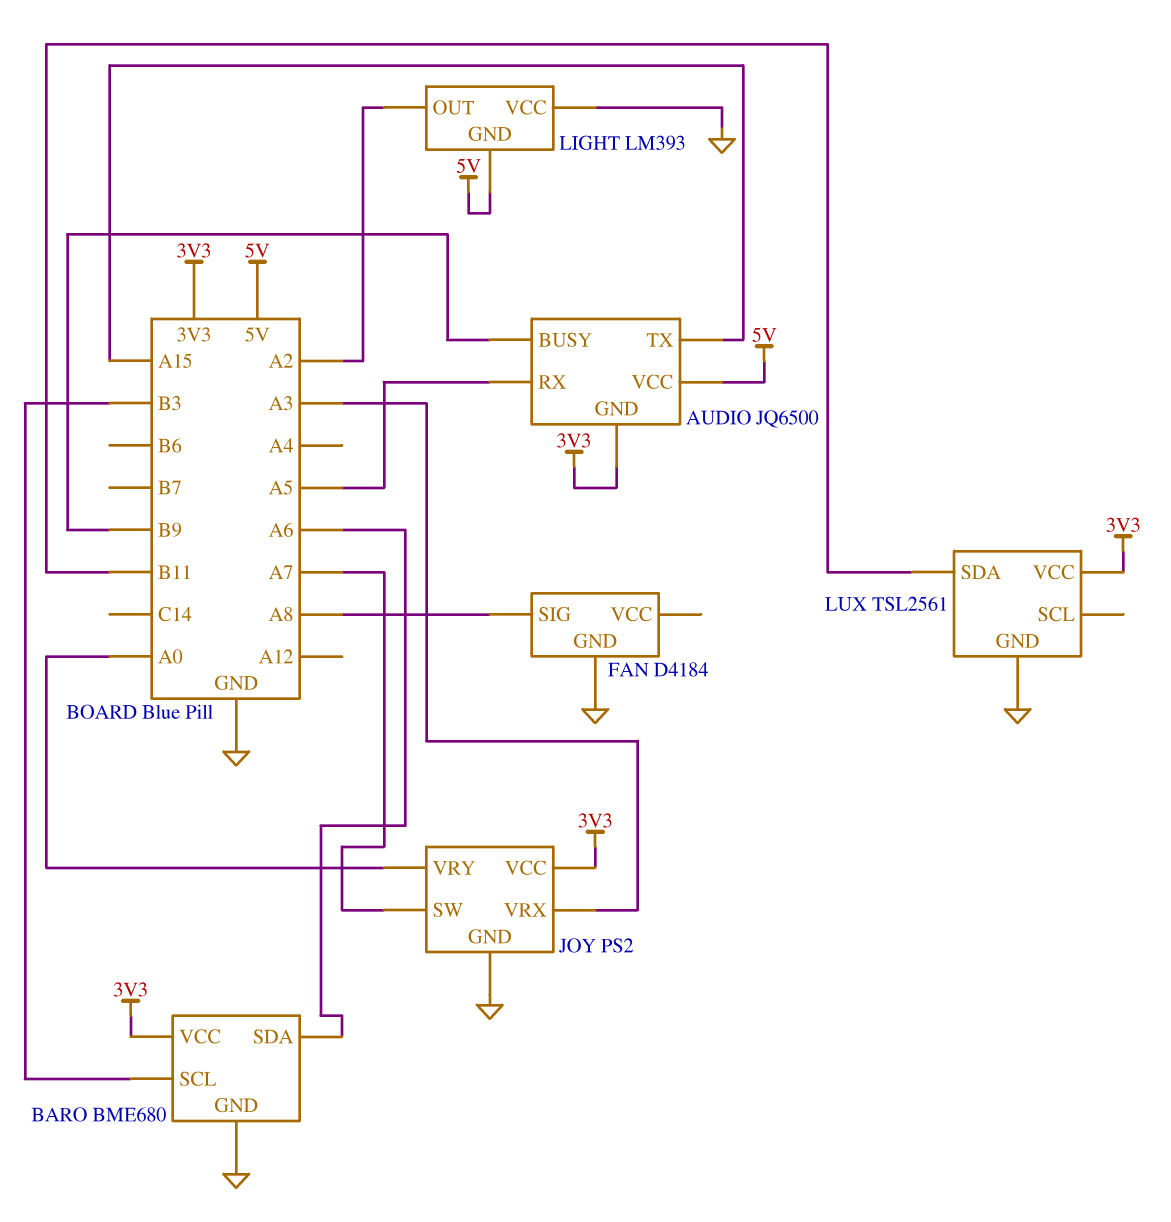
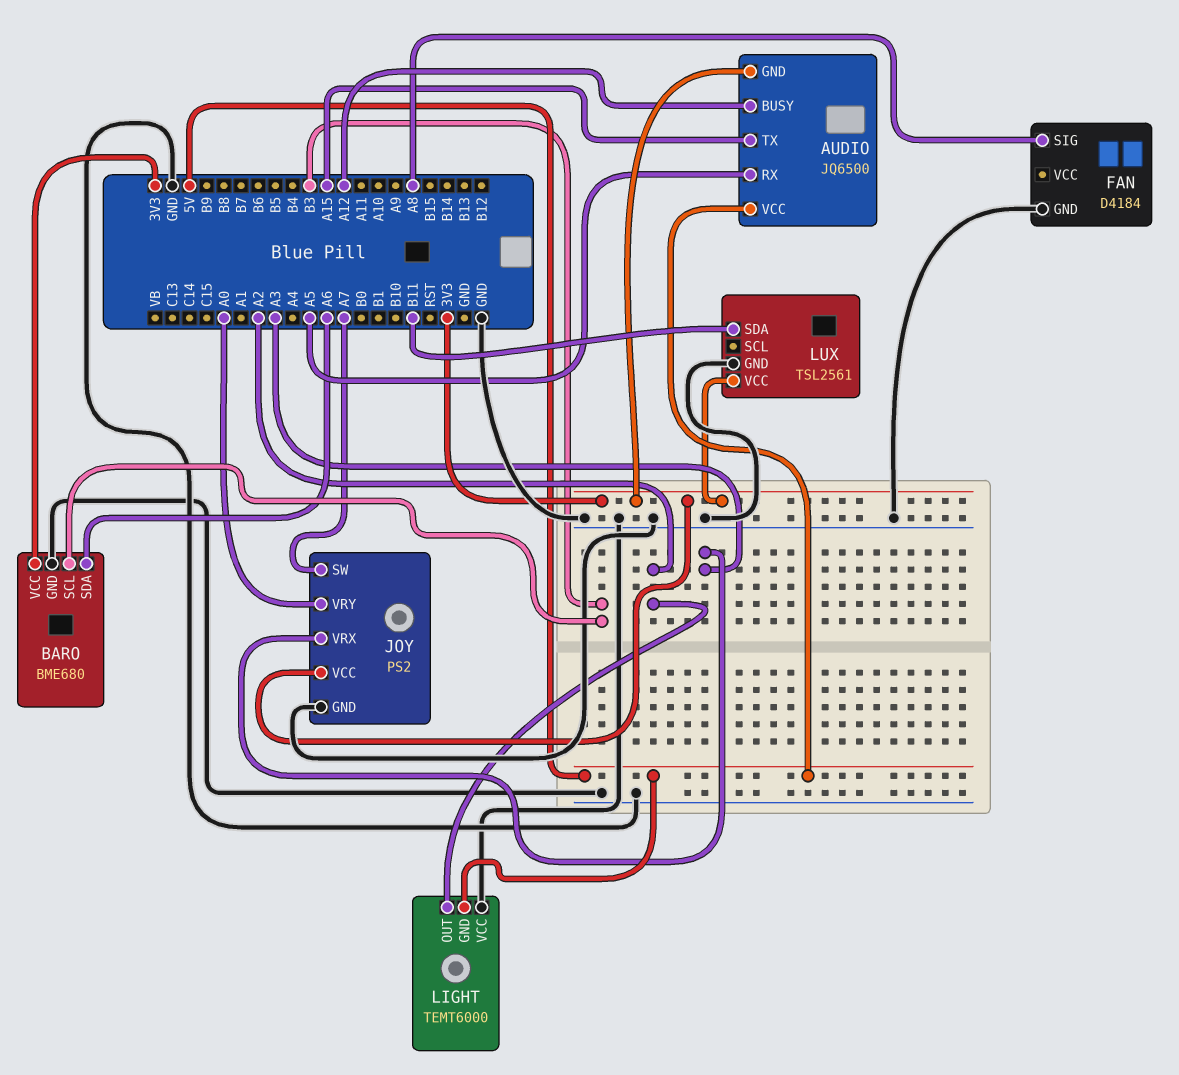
AUDIO pin BUSY: B9 -> A12
LIGHT: LM393 -> TEMT6000

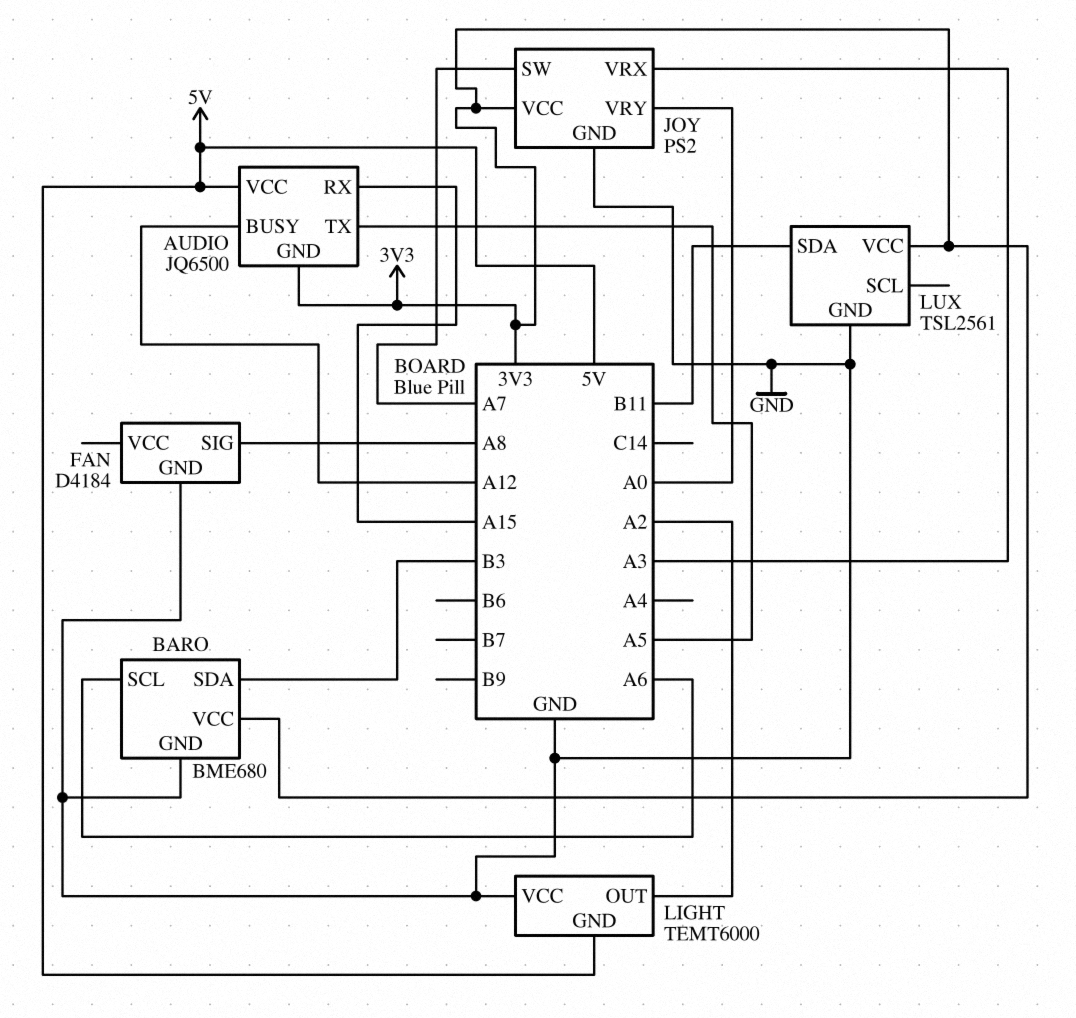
AUDIO pin RX: A5 -> A15
AUDIO pin TX: A15 -> A5
BARO pin SCL: B3 -> A6
BARO pin SDA: A6 -> B3

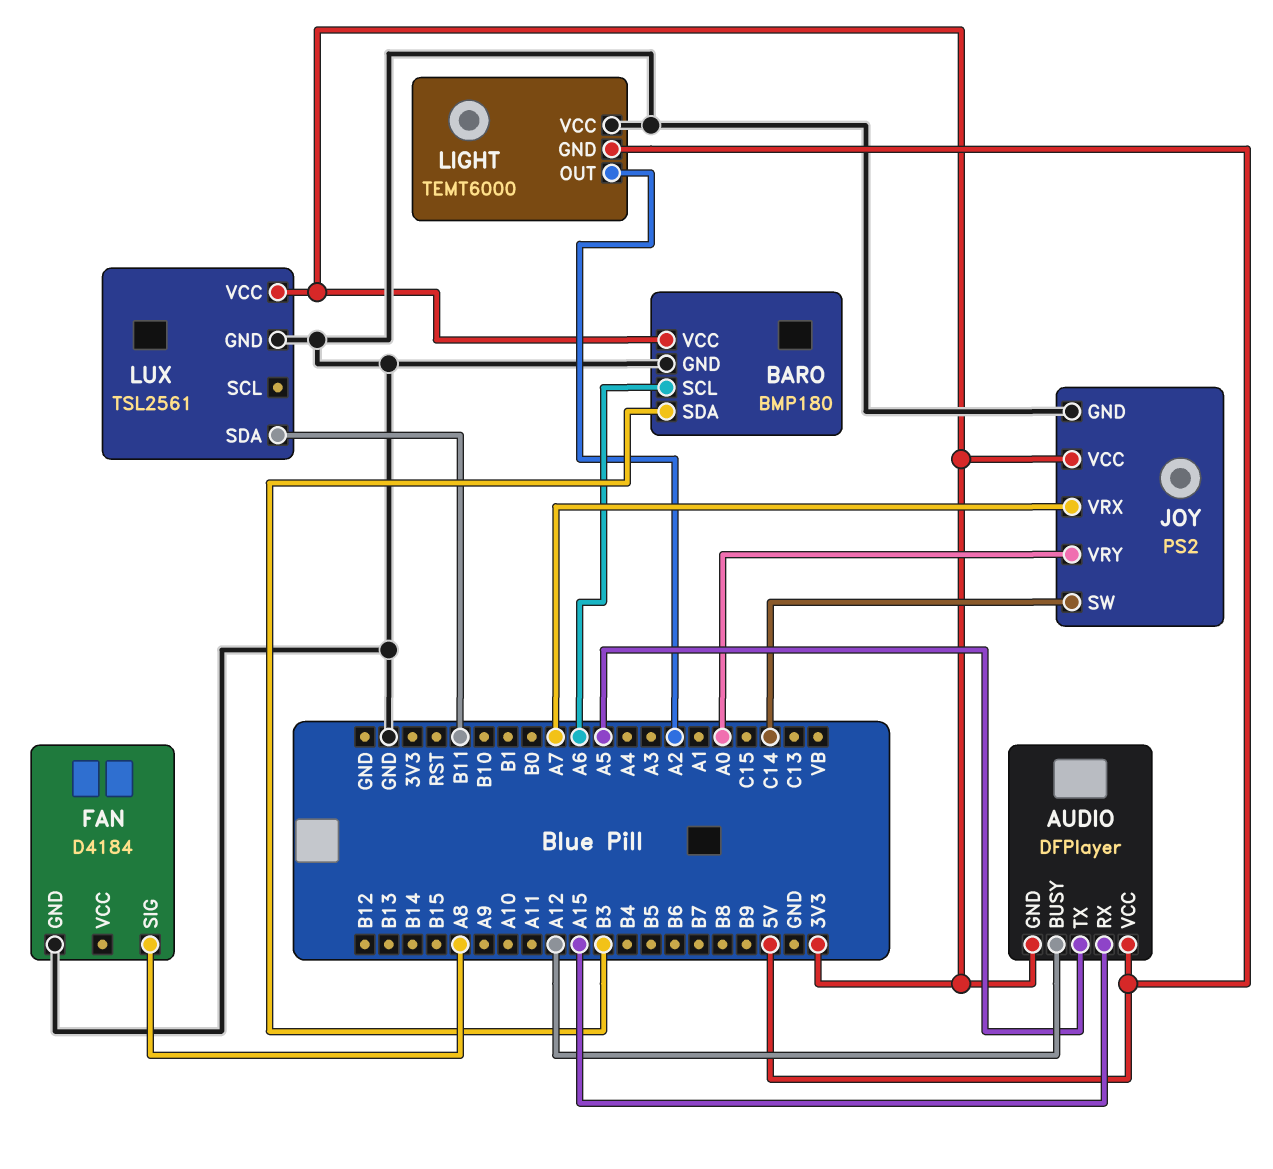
AUDIO: JQ6500 -> DFPlayer
BARO: BME680 -> BMP180
JOY pin SW: A7 -> C14
JOY pin VRX: A3 -> A7

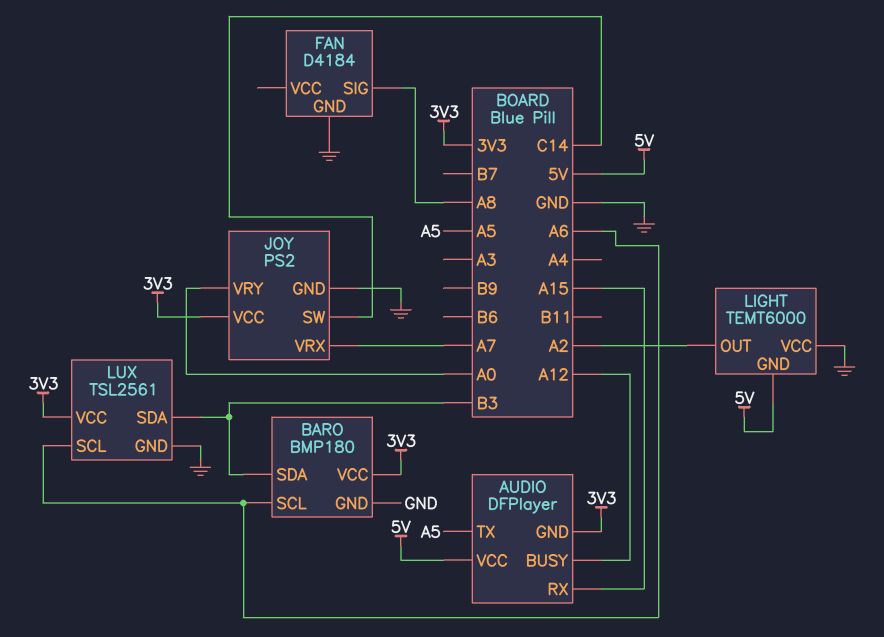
LUX pin SCL: none -> A6
LUX pin SDA: B11 -> B3

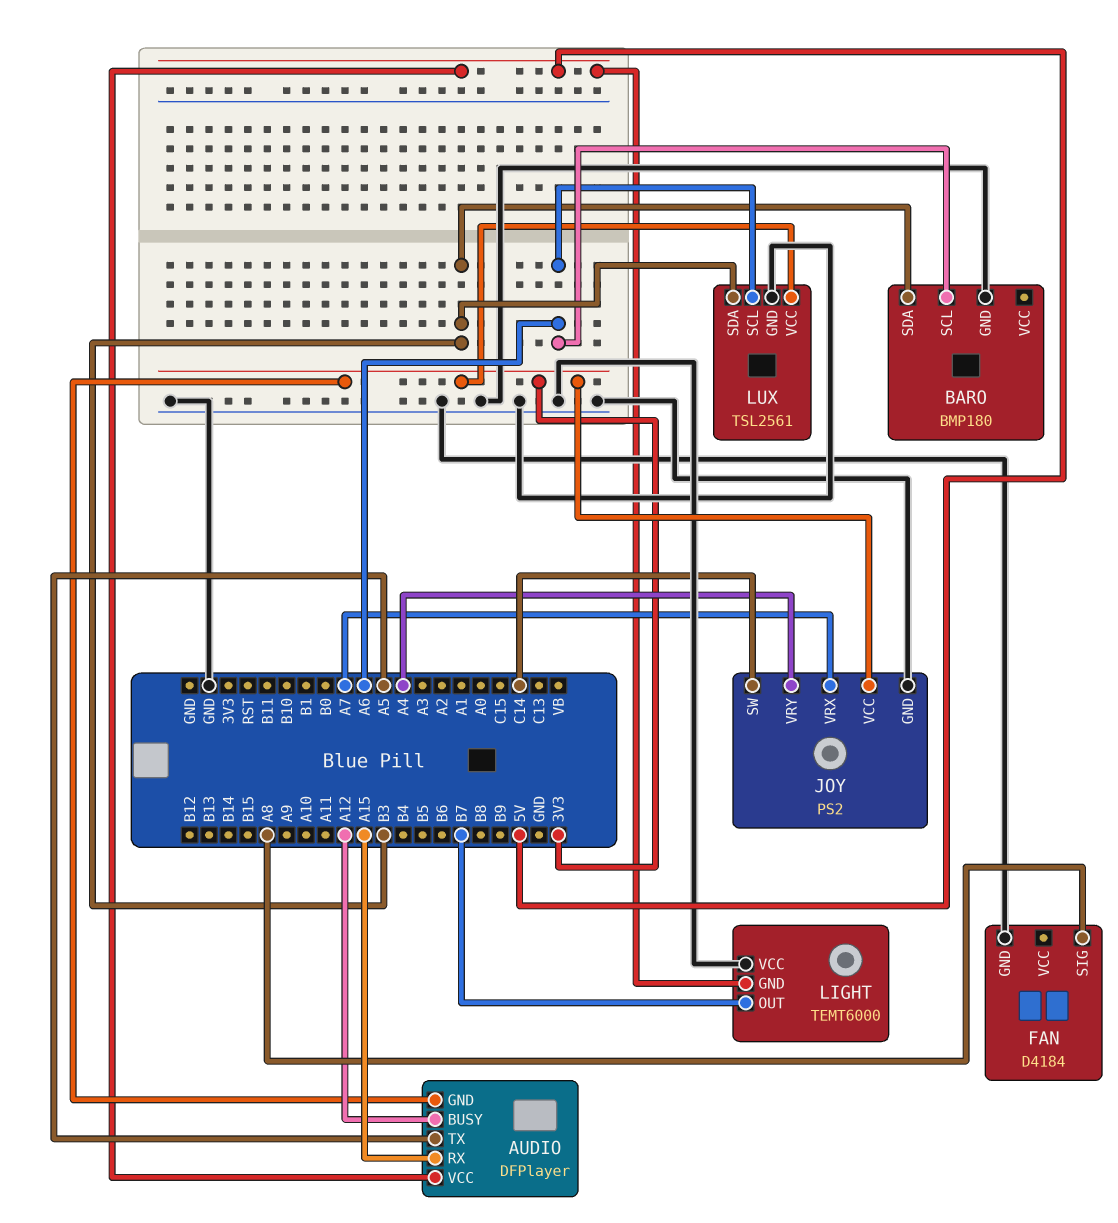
BARO pin VCC: 3V3 -> none
JOY pin VRY: A0 -> A4
LIGHT pin OUT: A2 -> B7

